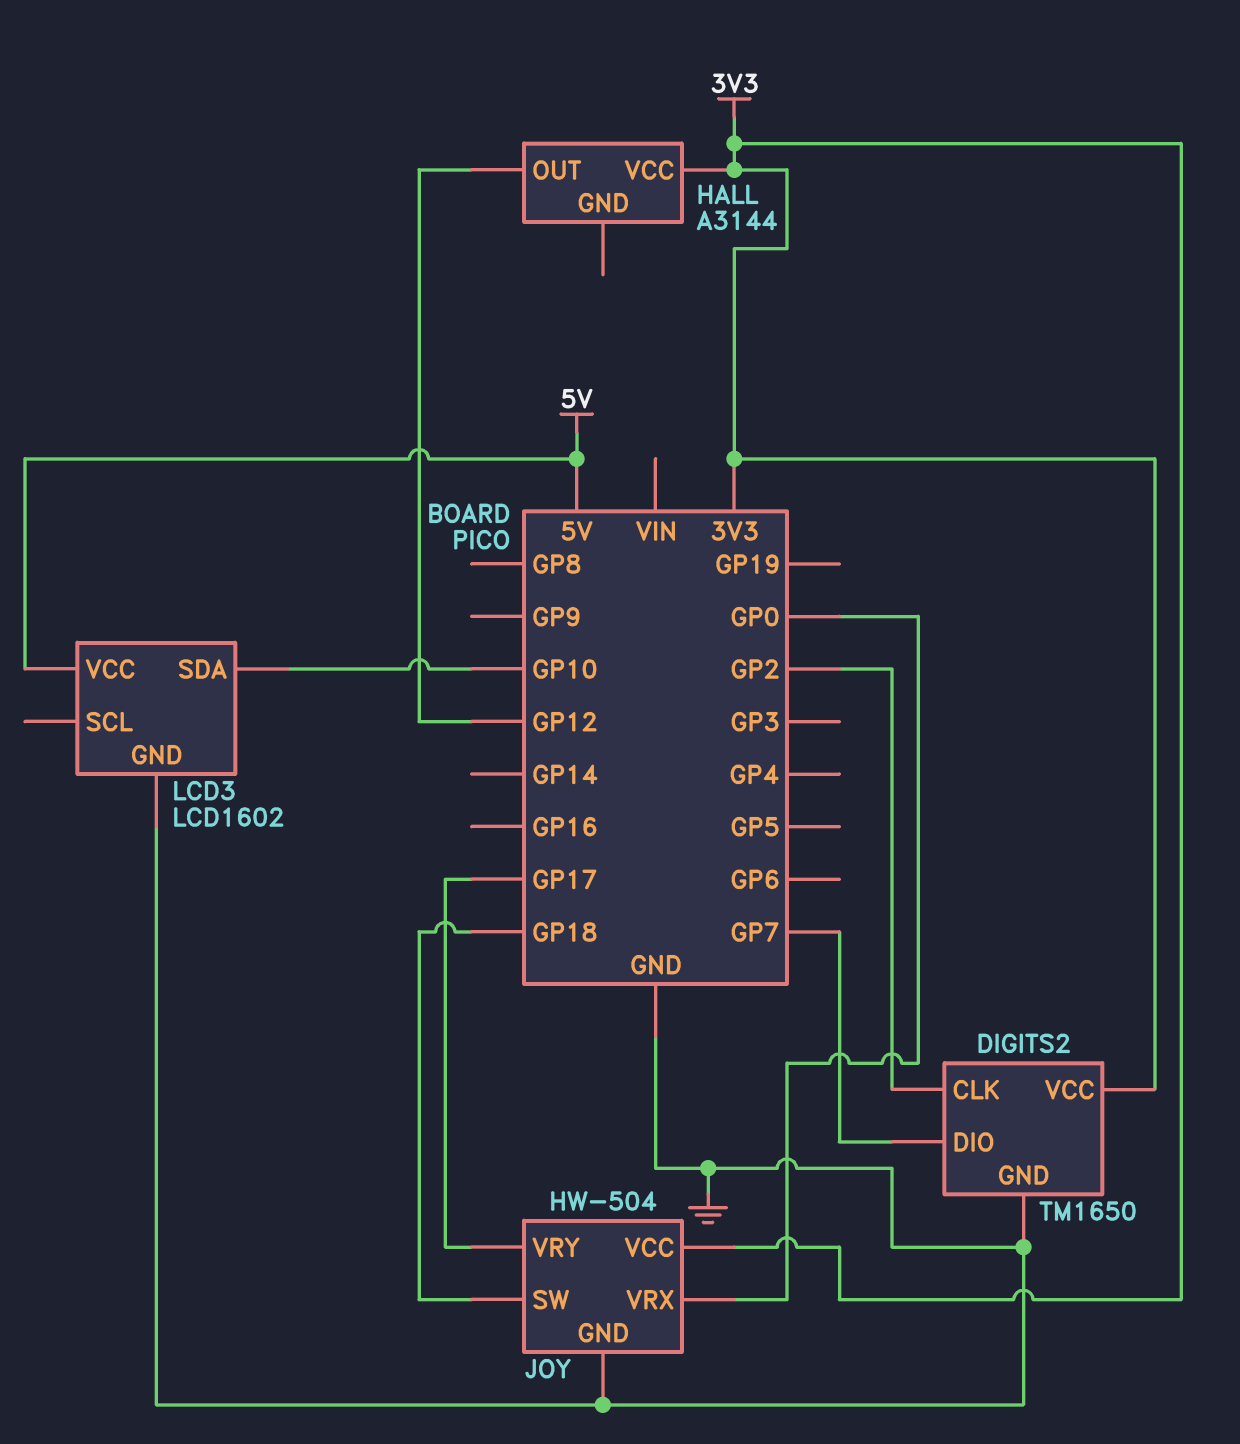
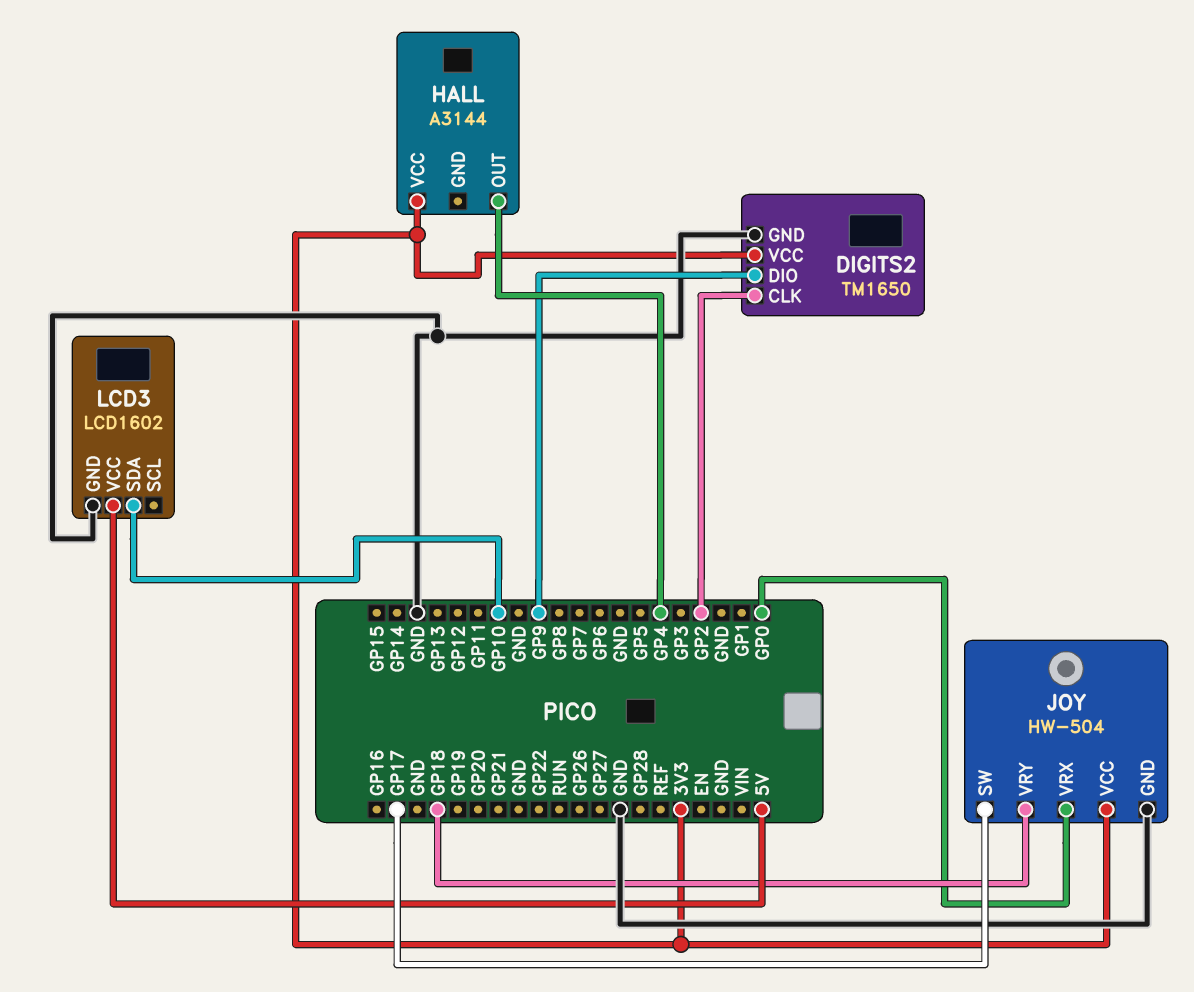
DIGITS2 pin DIO: GP7 -> GP9
HALL pin OUT: GP12 -> GP4
JOY pin SW: GP18 -> GP17
JOY pin VRY: GP17 -> GP18

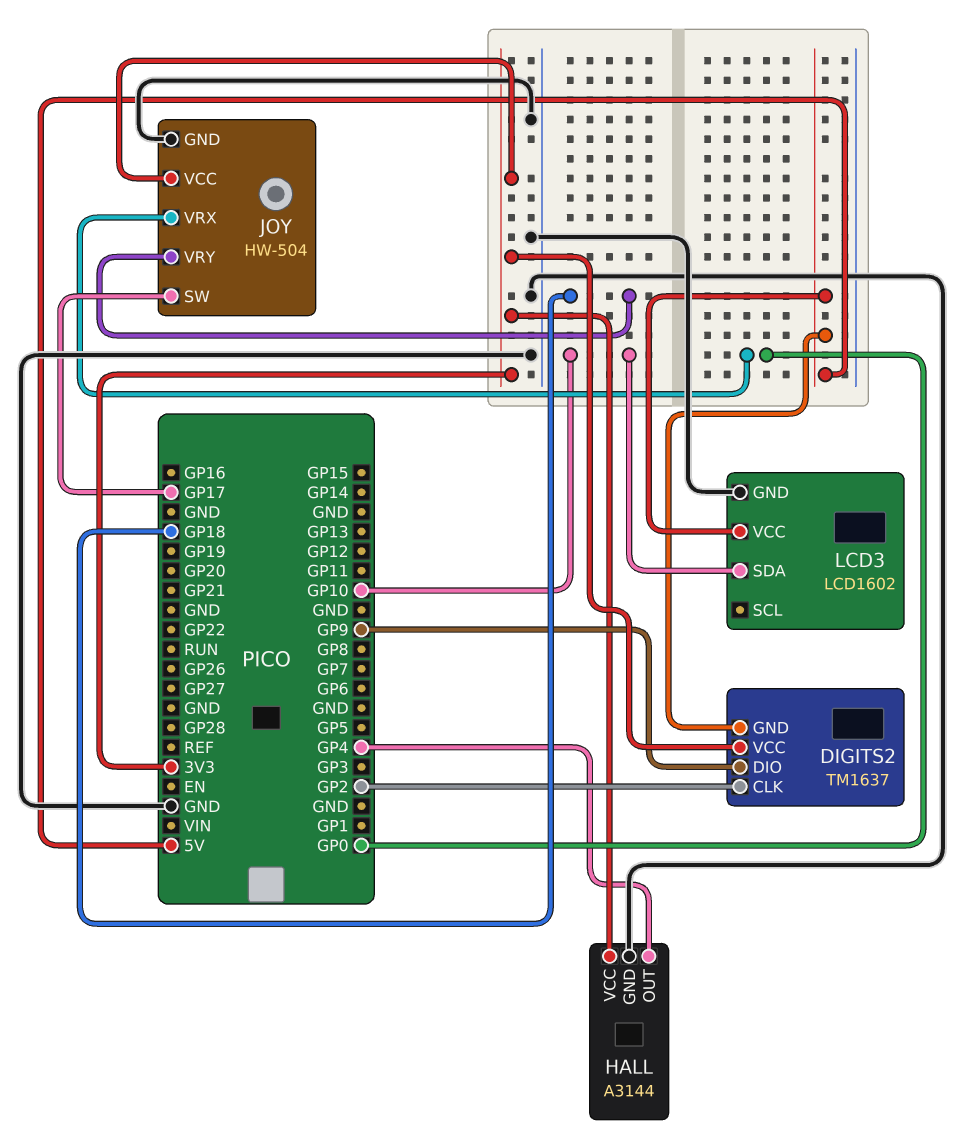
DIGITS2: TM1650 -> TM1637
DIGITS2 pin GND: GND -> 5V
HALL pin GND: none -> GND

